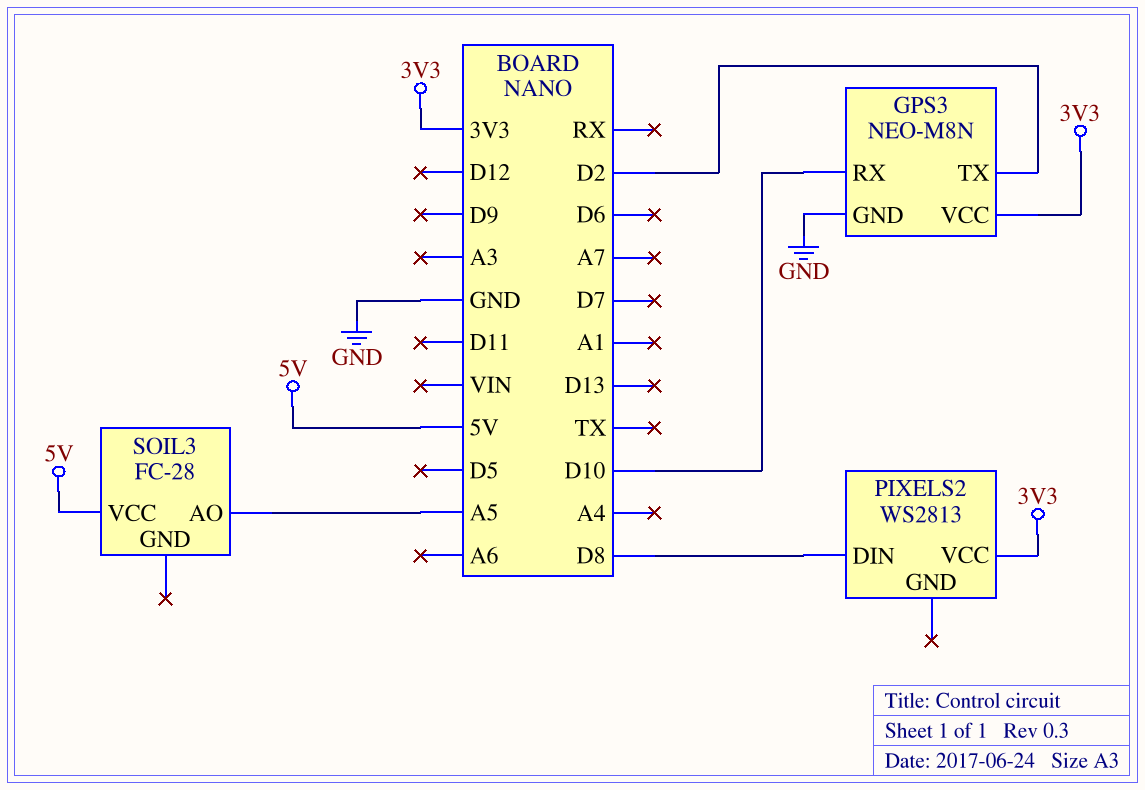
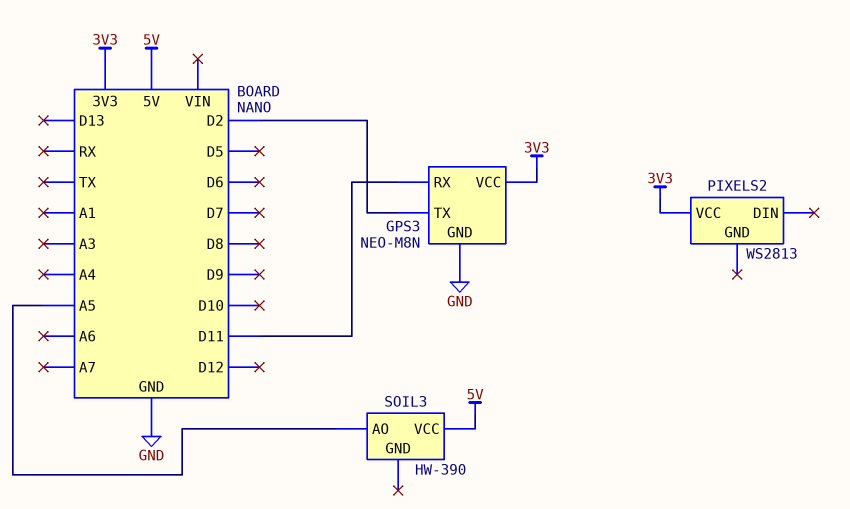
GPS3 pin RX: D10 -> D11
PIXELS2 pin DIN: D8 -> none
SOIL3: FC-28 -> HW-390

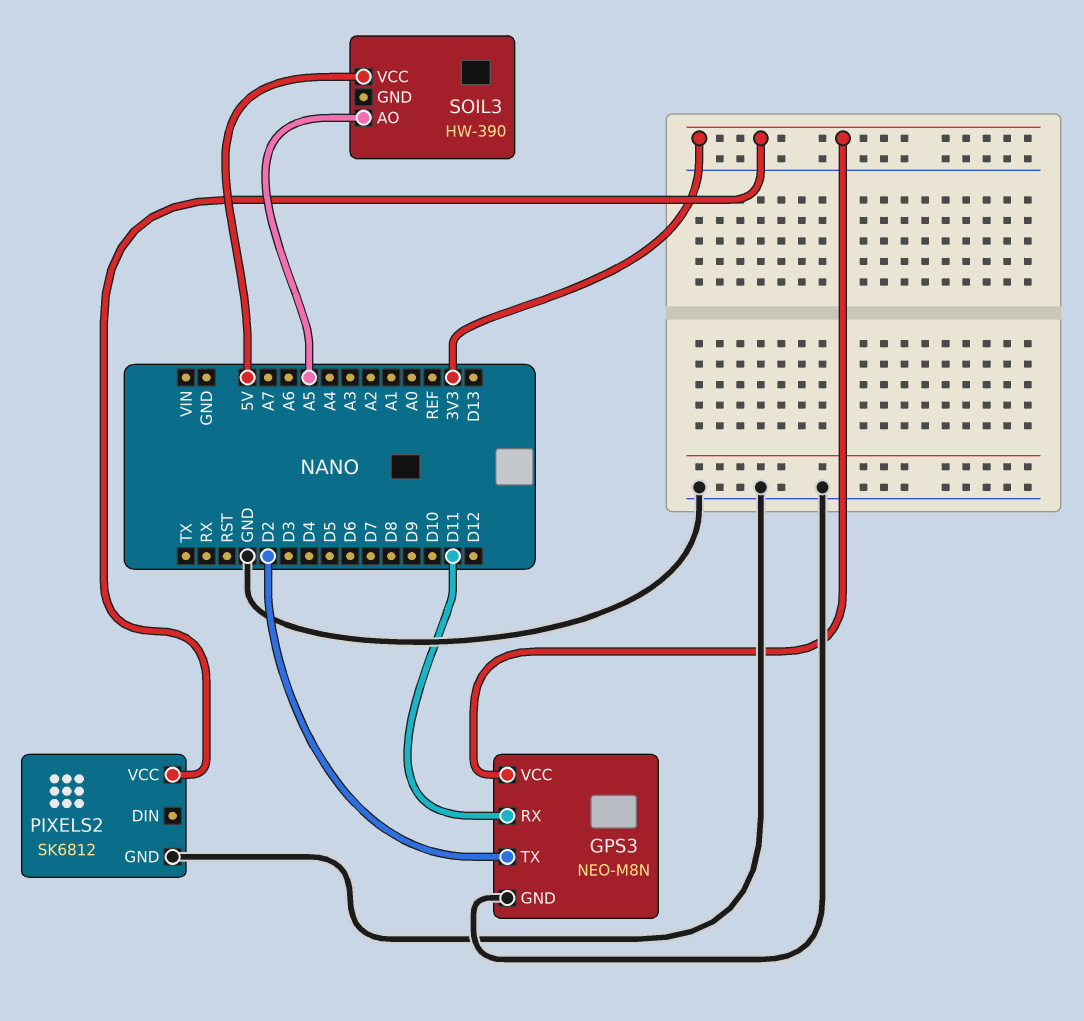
PIXELS2: WS2813 -> SK6812
PIXELS2 pin GND: none -> GND

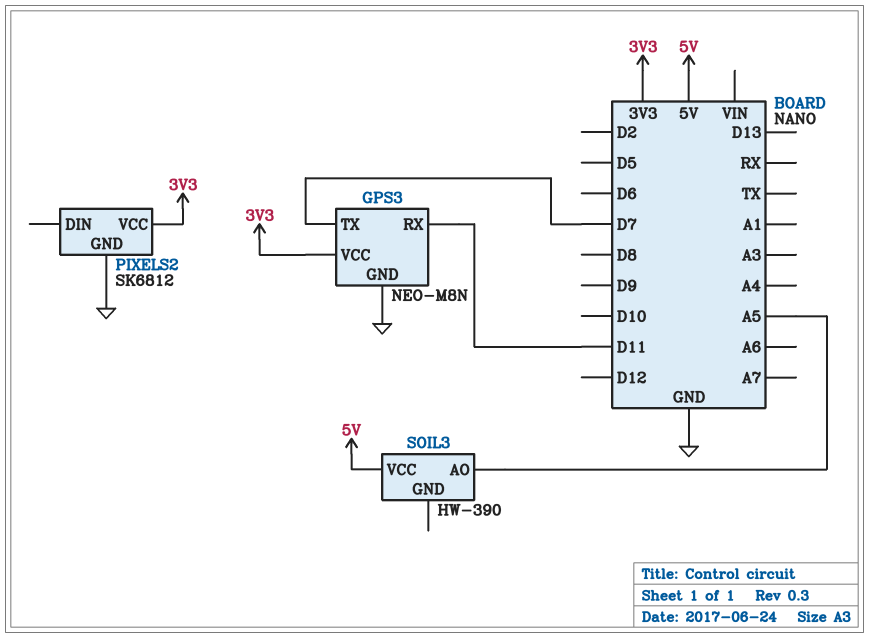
GPS3 pin TX: D2 -> D7

